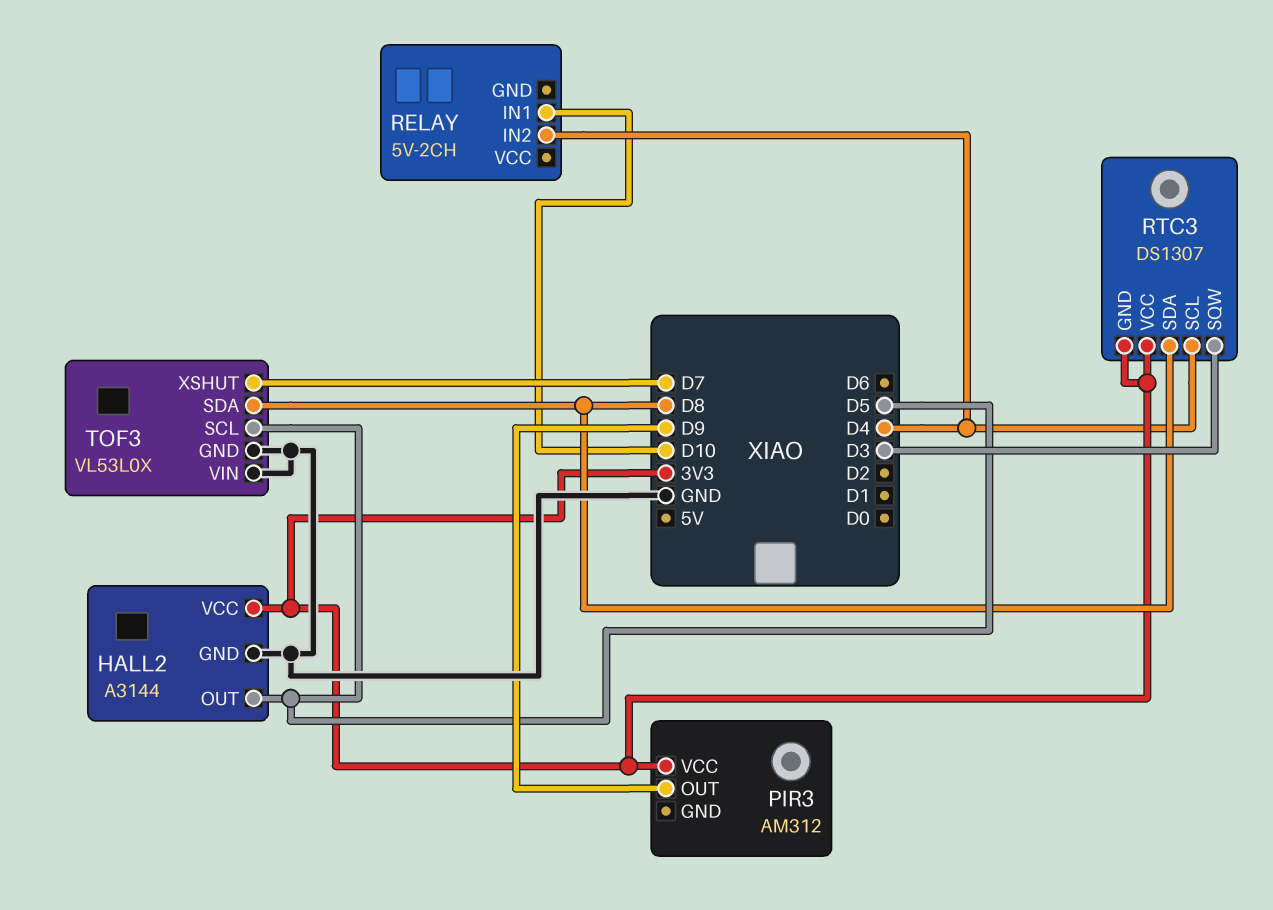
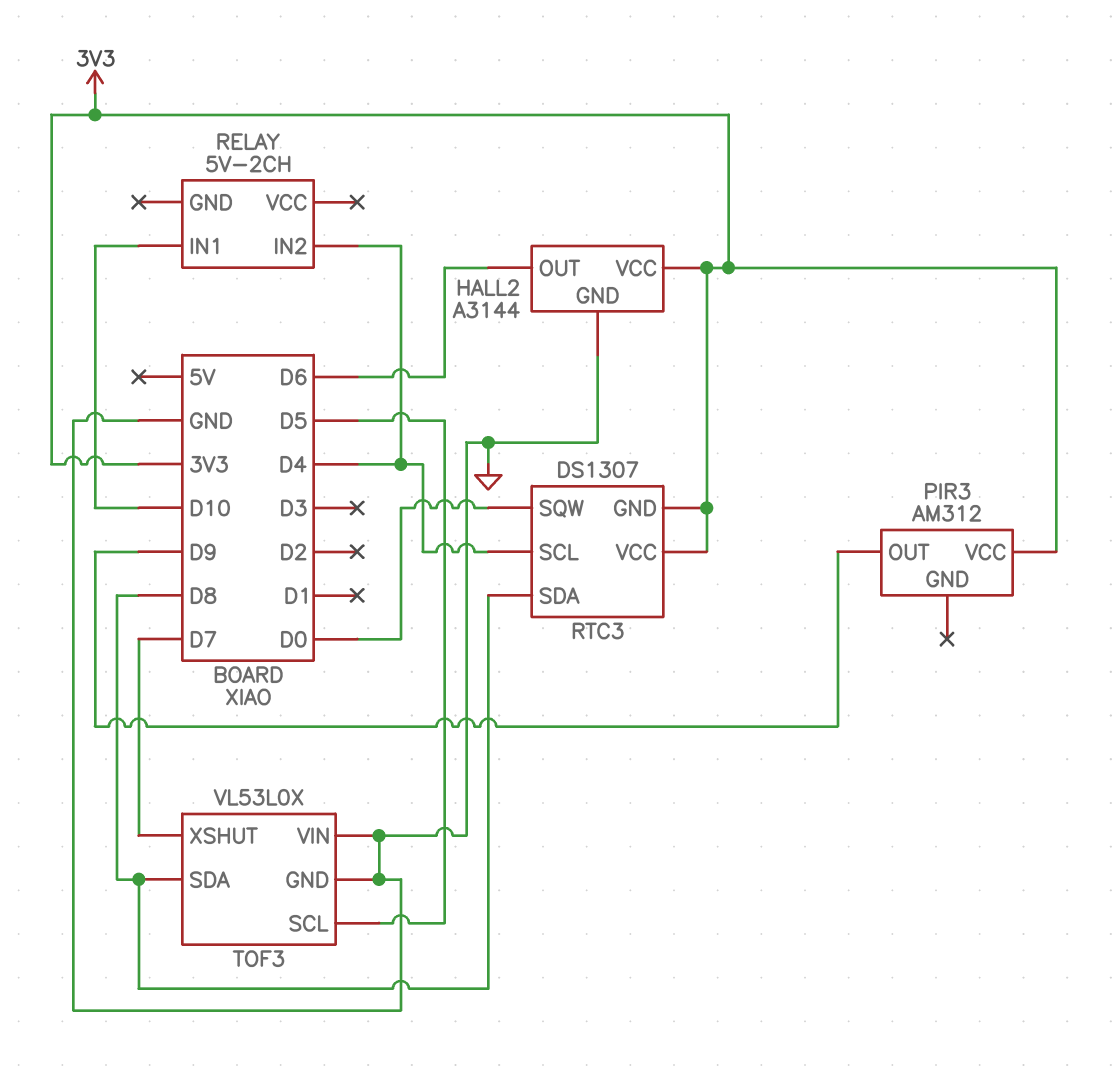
HALL2 pin OUT: D5 -> D6
RTC3 pin SQW: D3 -> D0

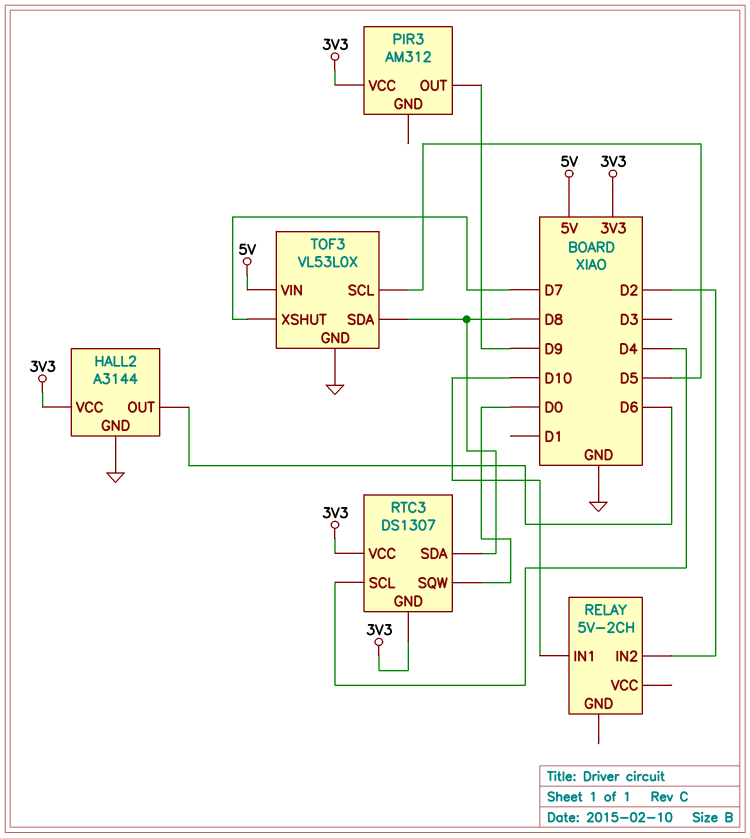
RELAY pin IN2: D4 -> D2
TOF3 pin VIN: GND -> 5V

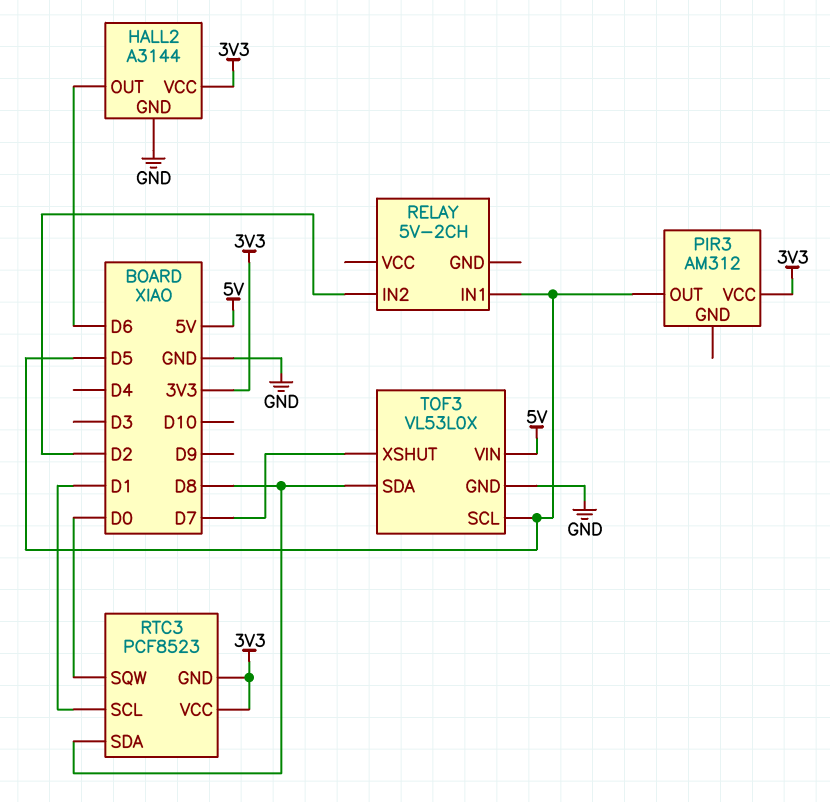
PIR3 pin OUT: D9 -> D5
RELAY pin IN1: D10 -> D5
RTC3: DS1307 -> PCF8523
RTC3 pin SCL: D4 -> D1

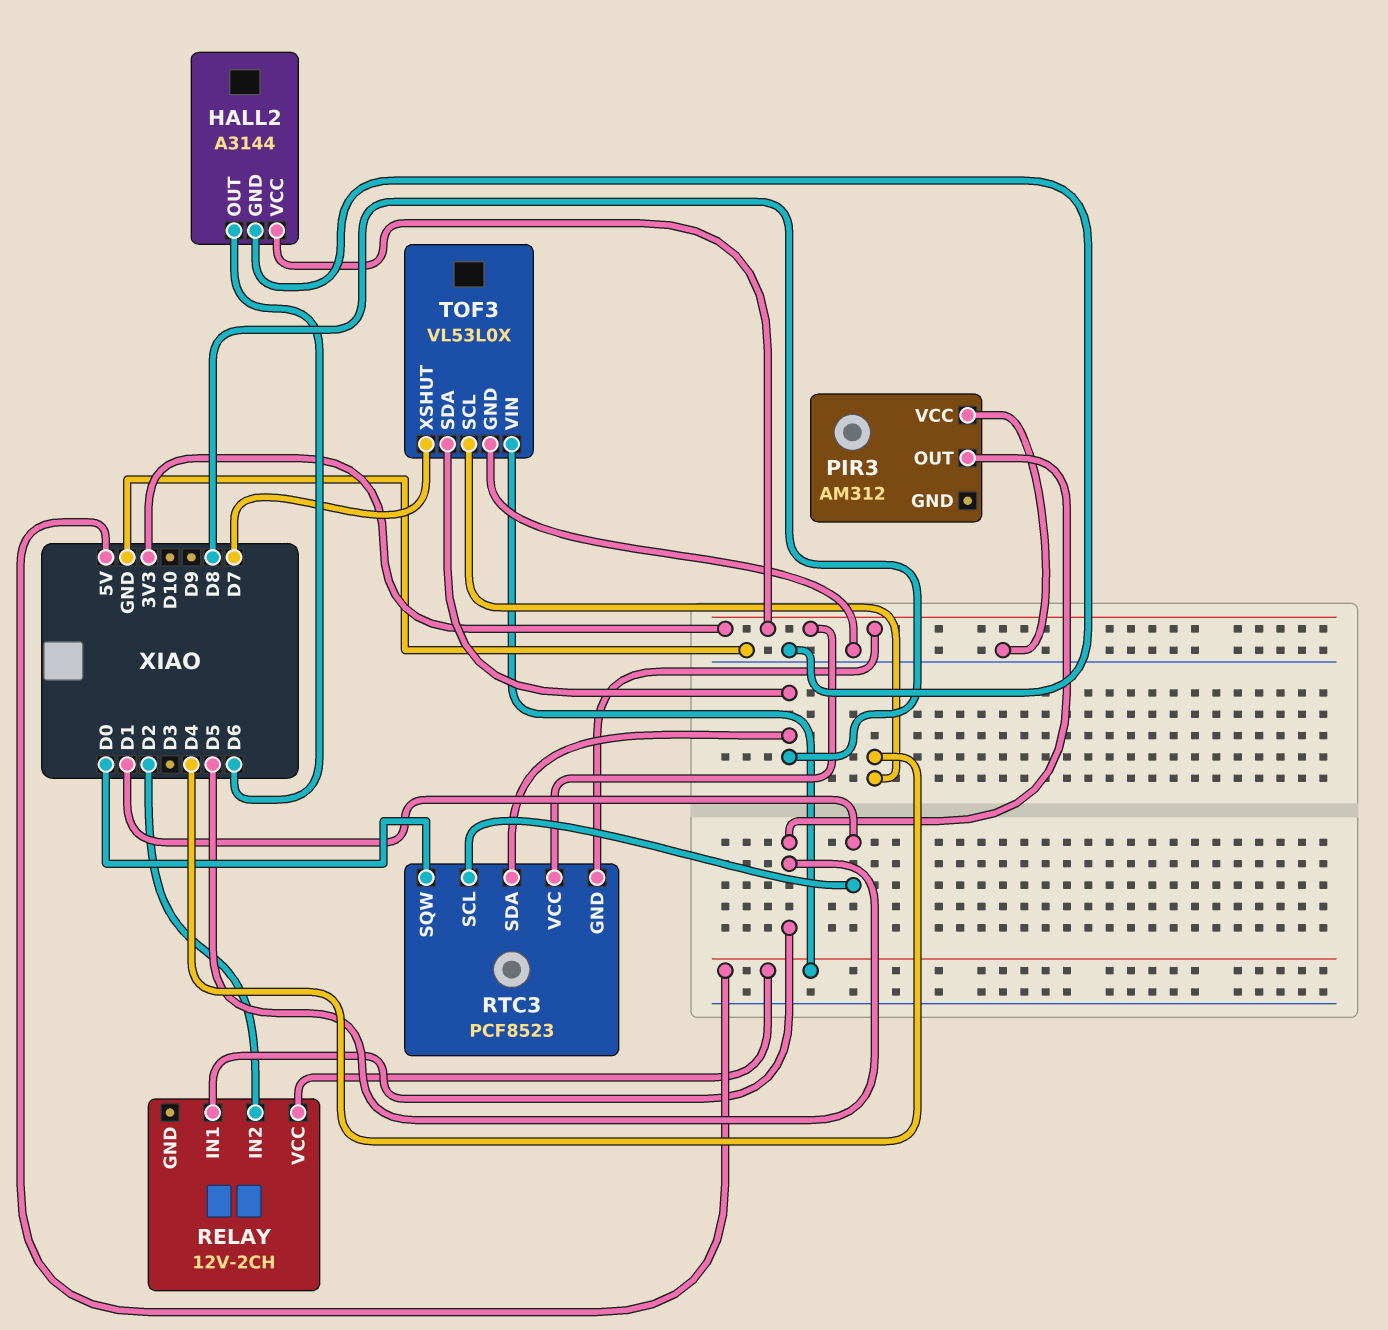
PIR3 pin VCC: 3V3 -> GND
RELAY: 5V-2CH -> 12V-2CH
RELAY pin VCC: none -> 5V
TOF3 pin SCL: D5 -> D4

